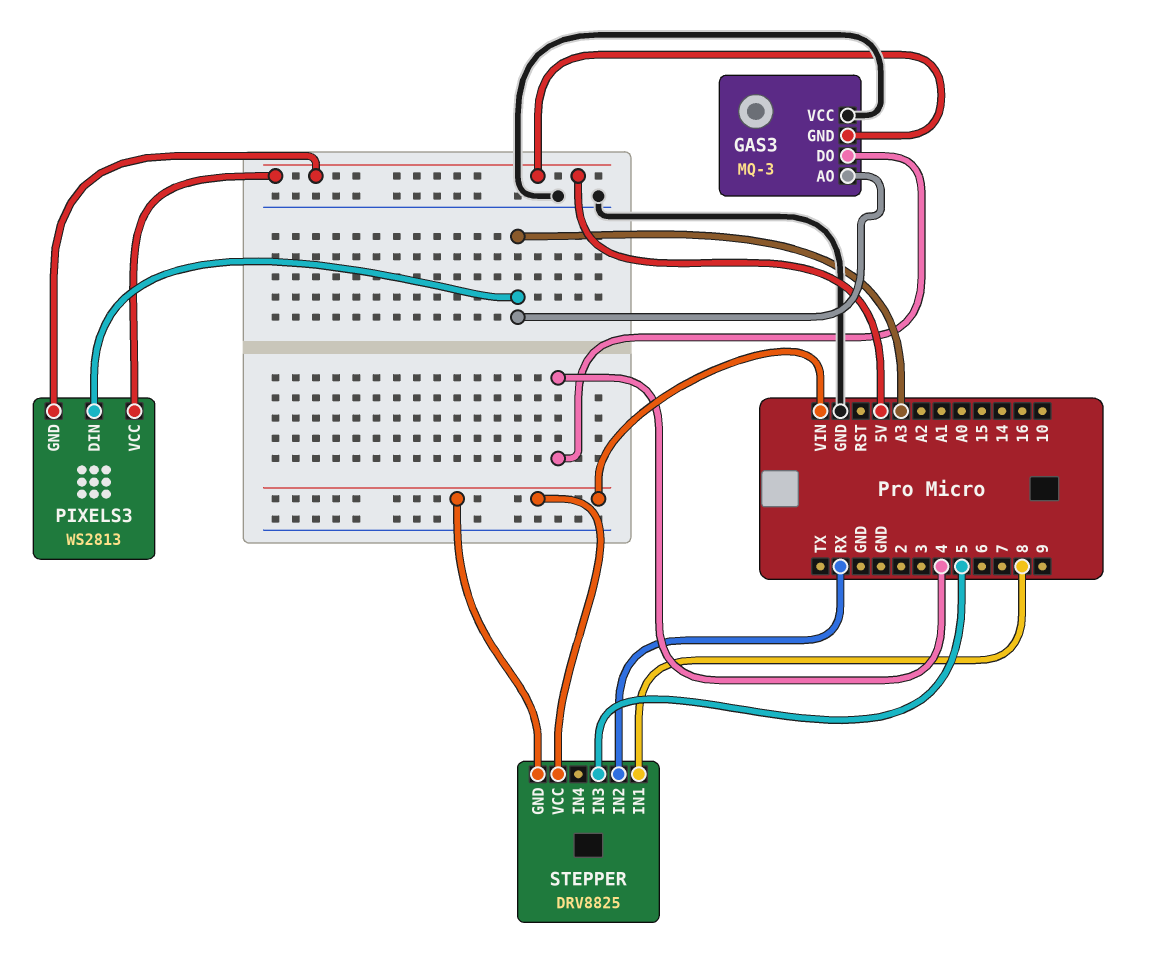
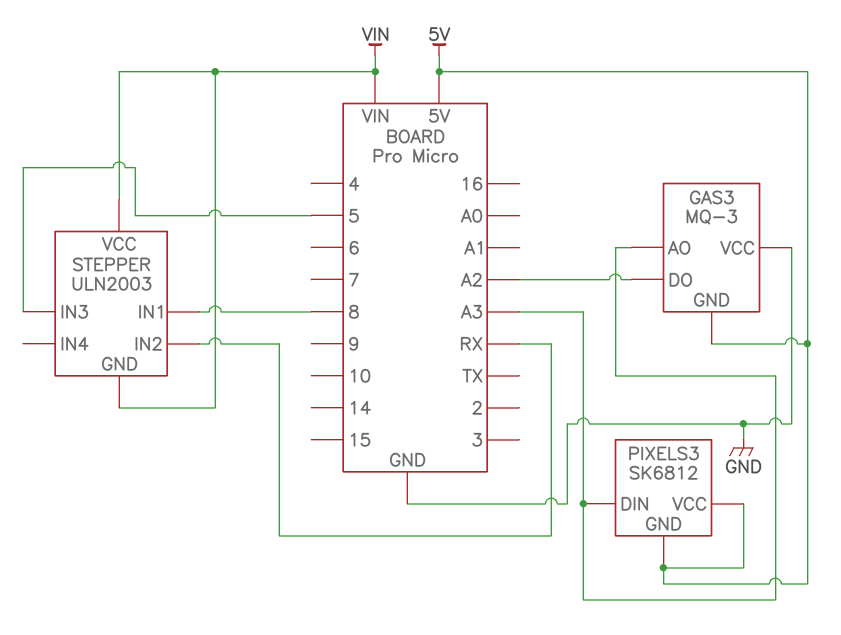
GAS3 pin DO: 4 -> A2
PIXELS3: WS2813 -> SK6812
STEPPER: DRV8825 -> ULN2003

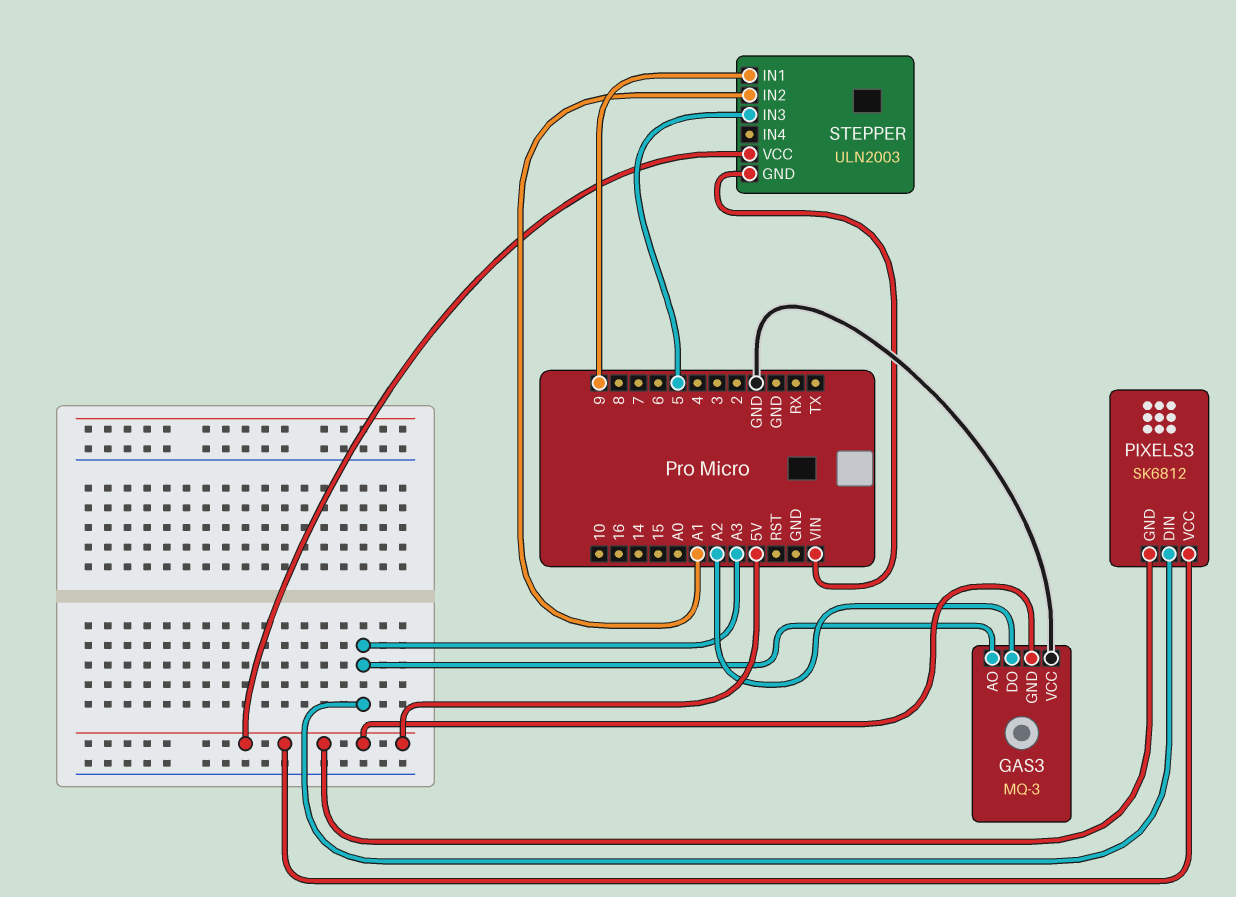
STEPPER pin IN1: 8 -> 9
STEPPER pin IN2: RX -> A1
STEPPER pin VCC: VIN -> 5V

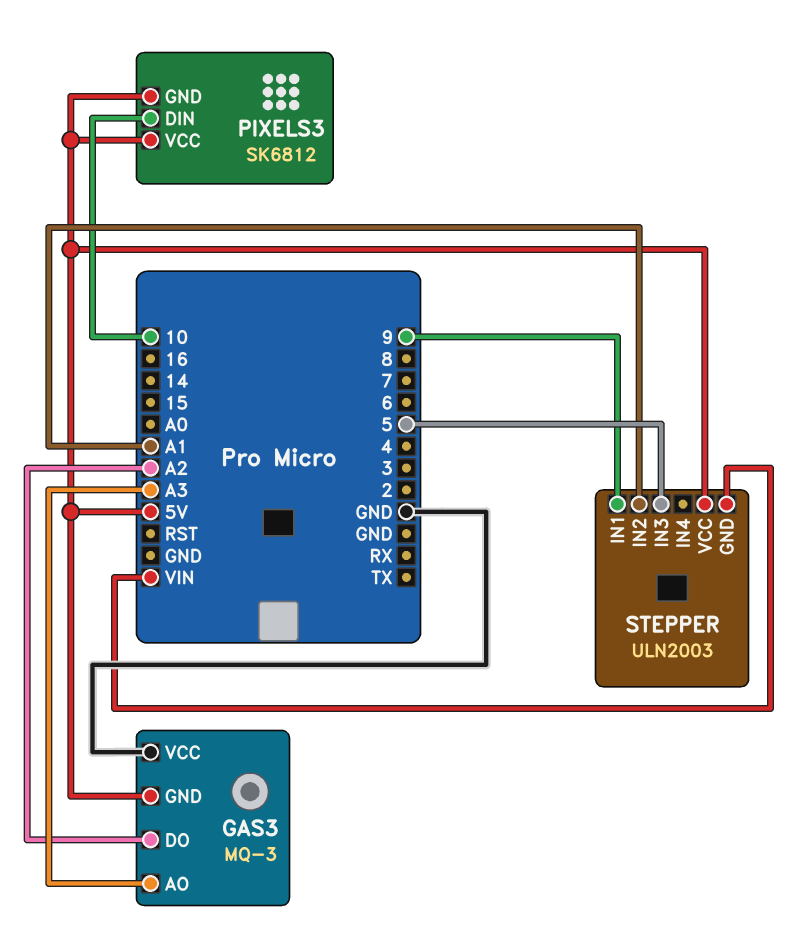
PIXELS3 pin DIN: A3 -> 10

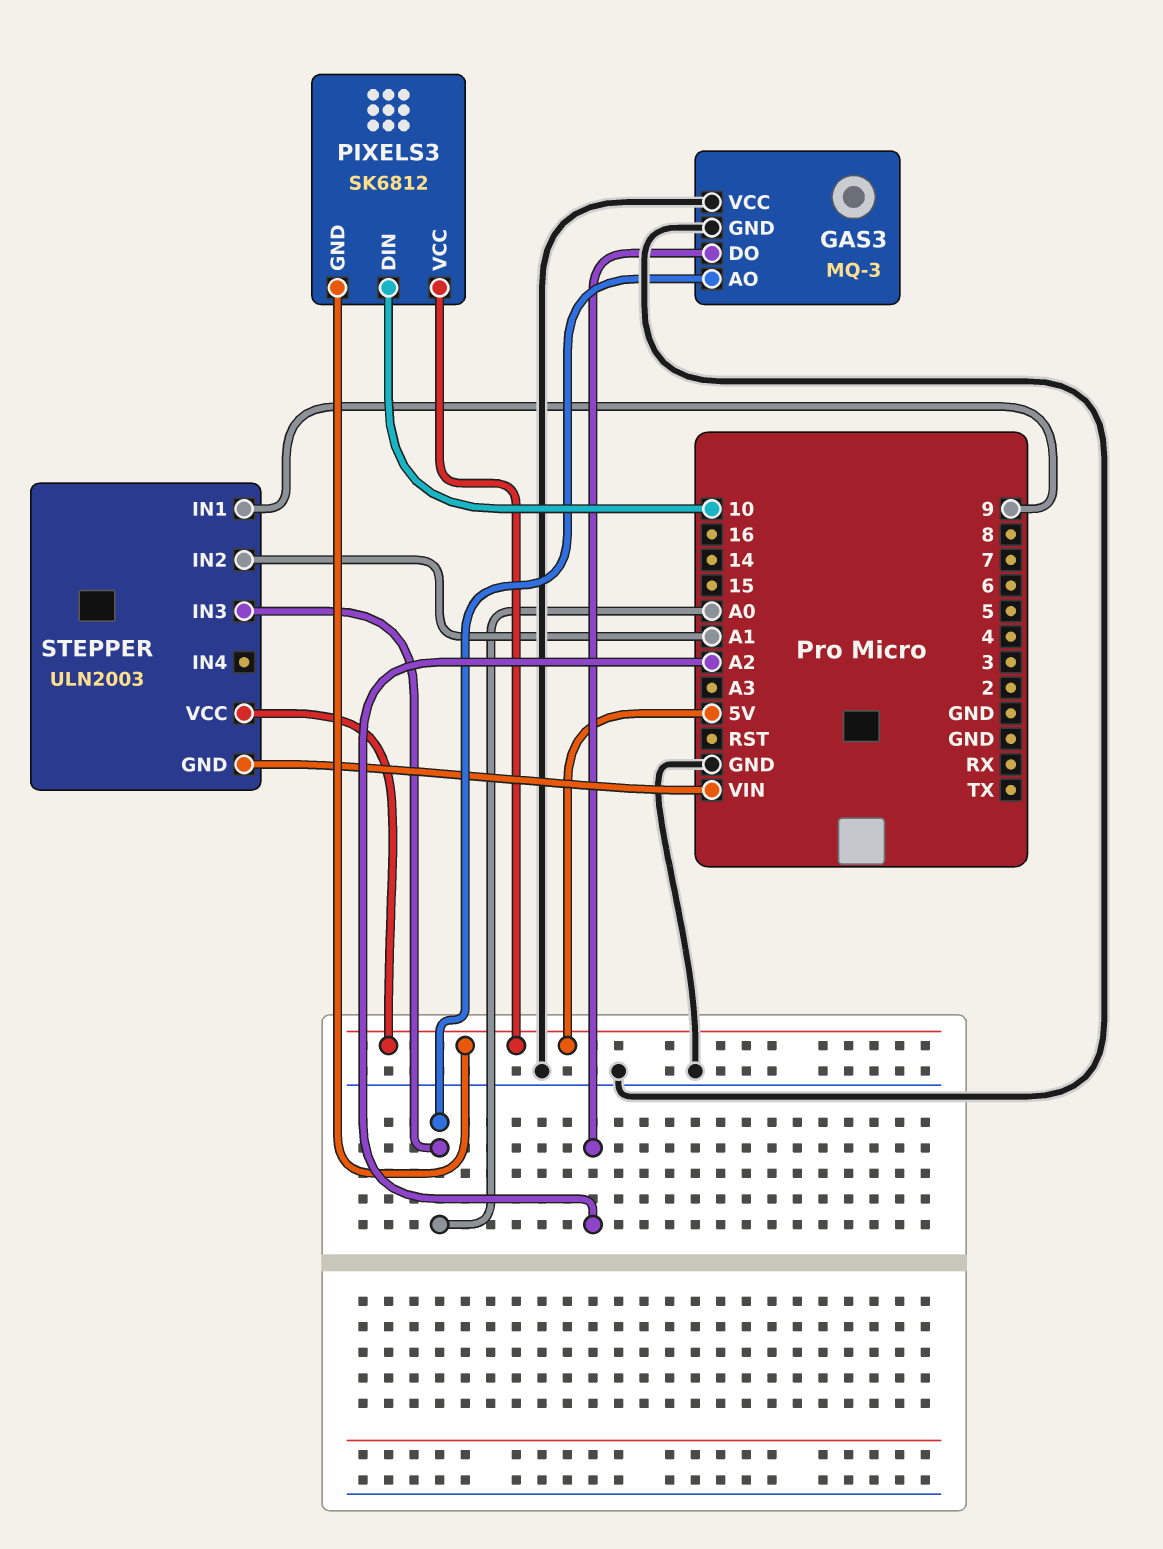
GAS3 pin AO: A3 -> A0
GAS3 pin GND: 5V -> GND
STEPPER pin IN3: 5 -> A0

